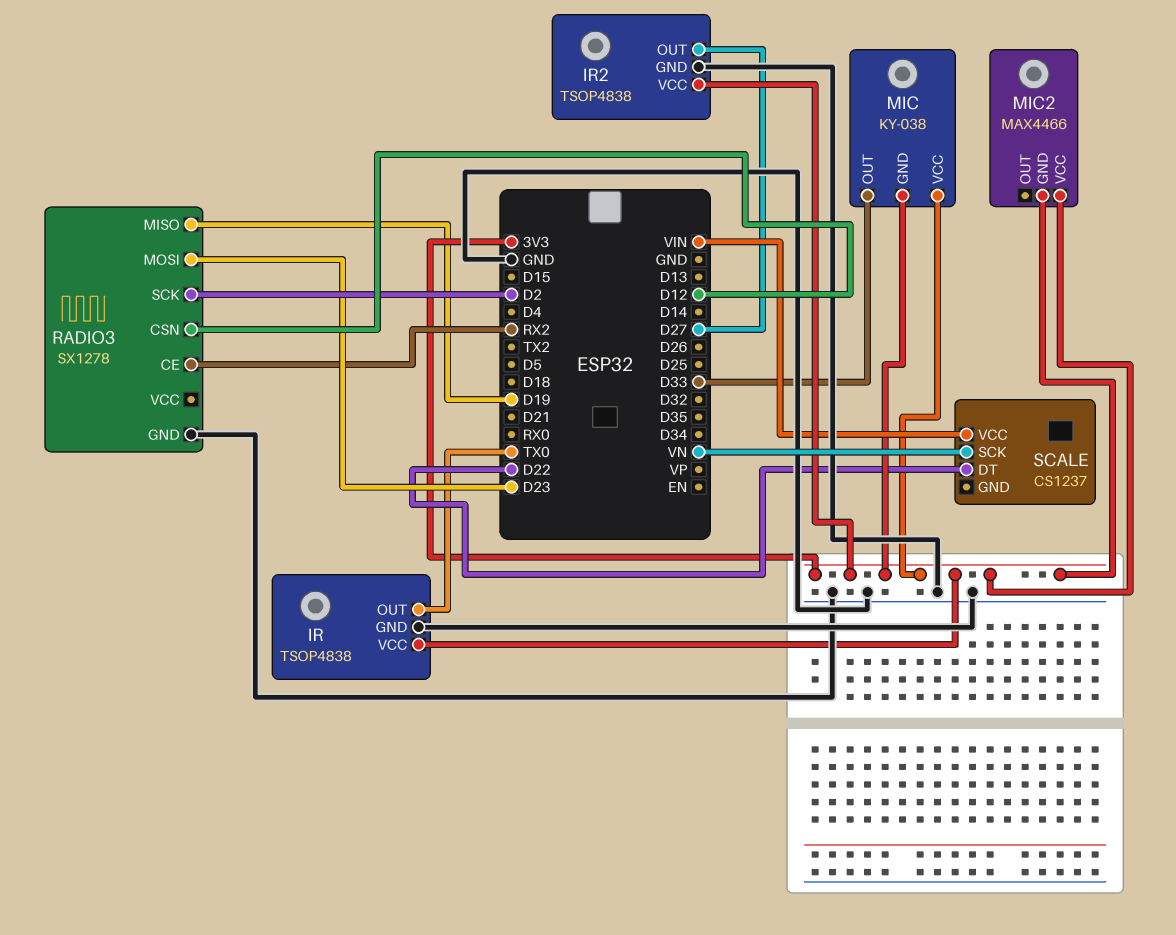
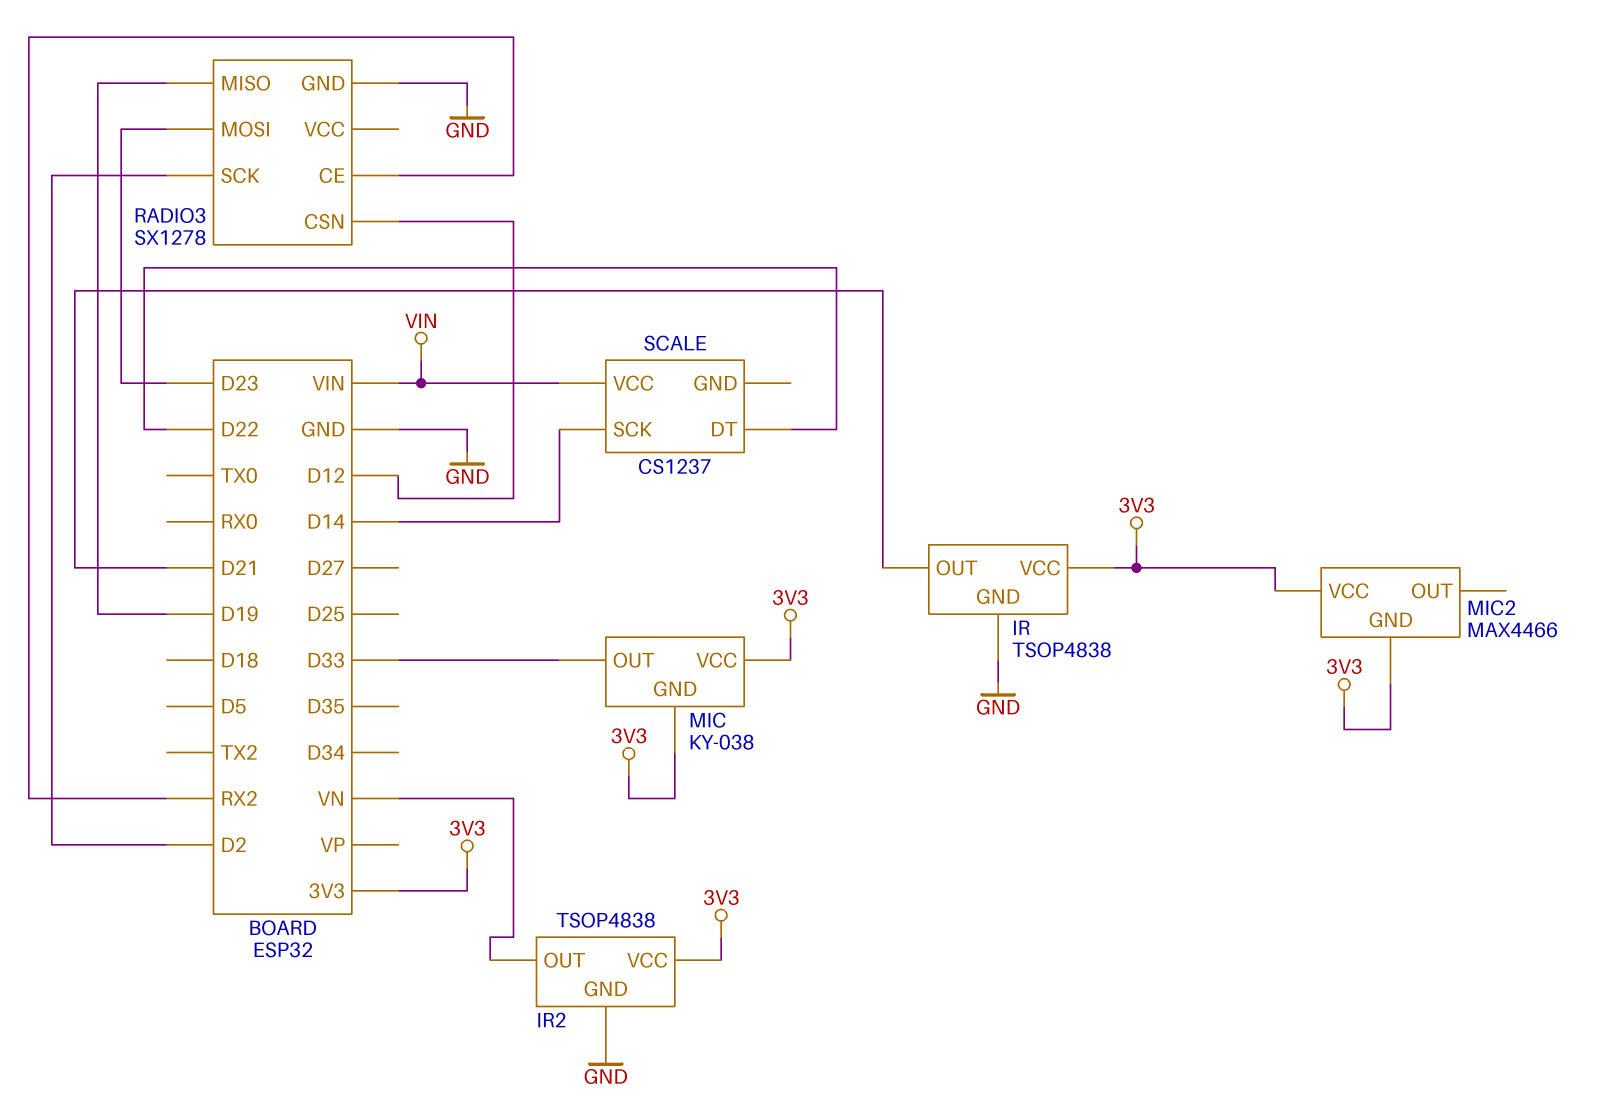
IR pin OUT: TX0 -> D21
IR2 pin OUT: D27 -> VN
SCALE pin SCK: VN -> D14

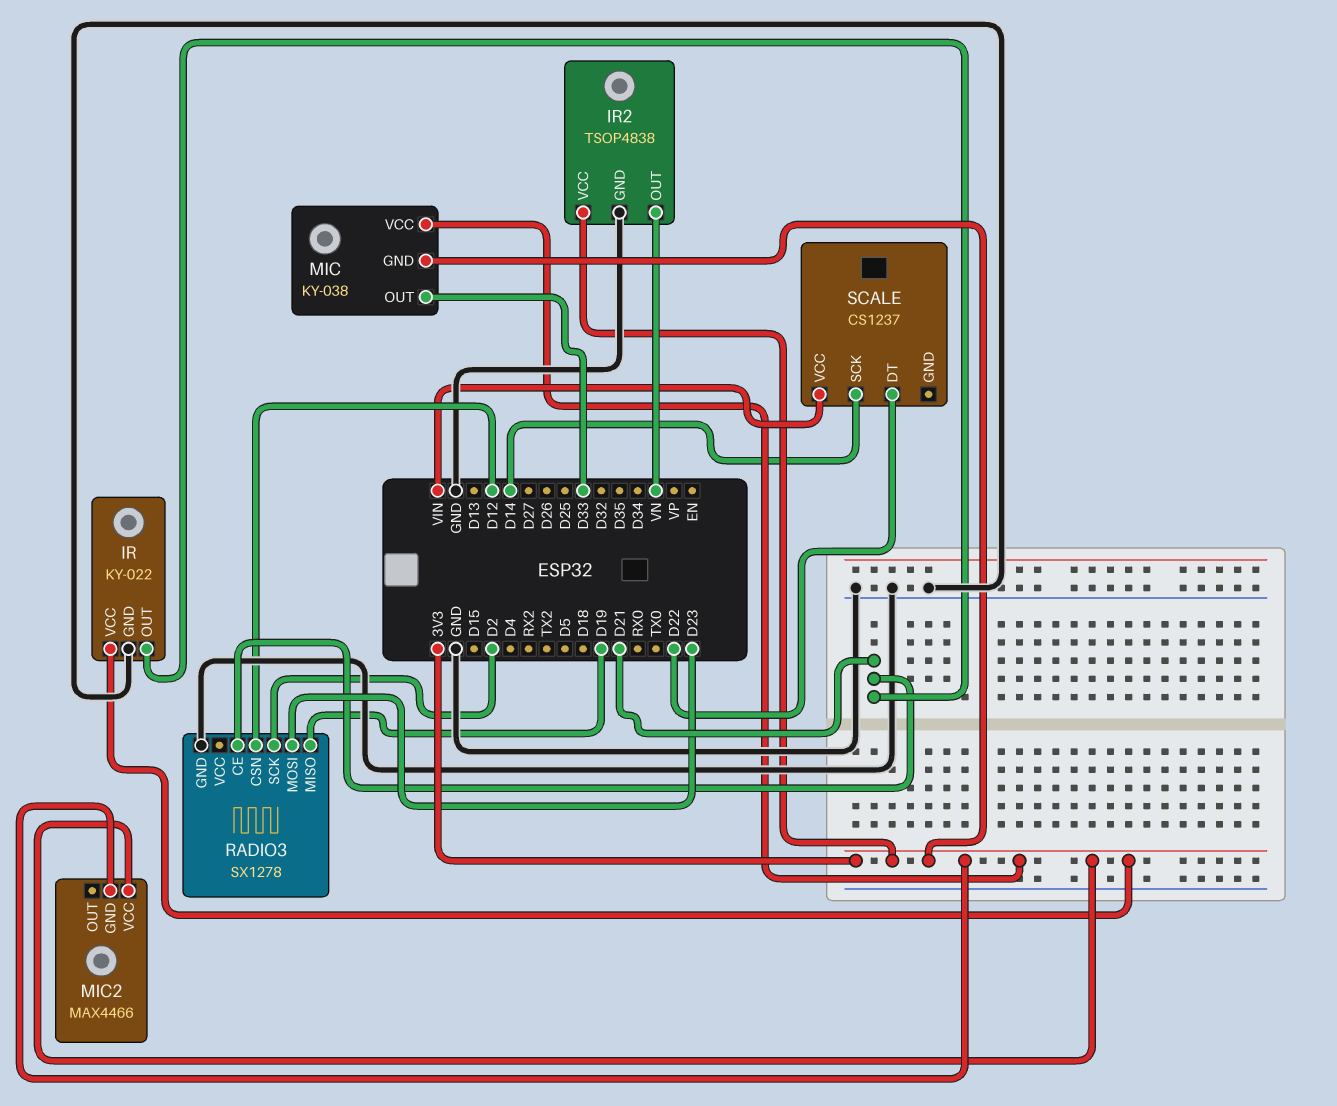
IR: TSOP4838 -> KY-022
RADIO3 pin CE: RX2 -> D21

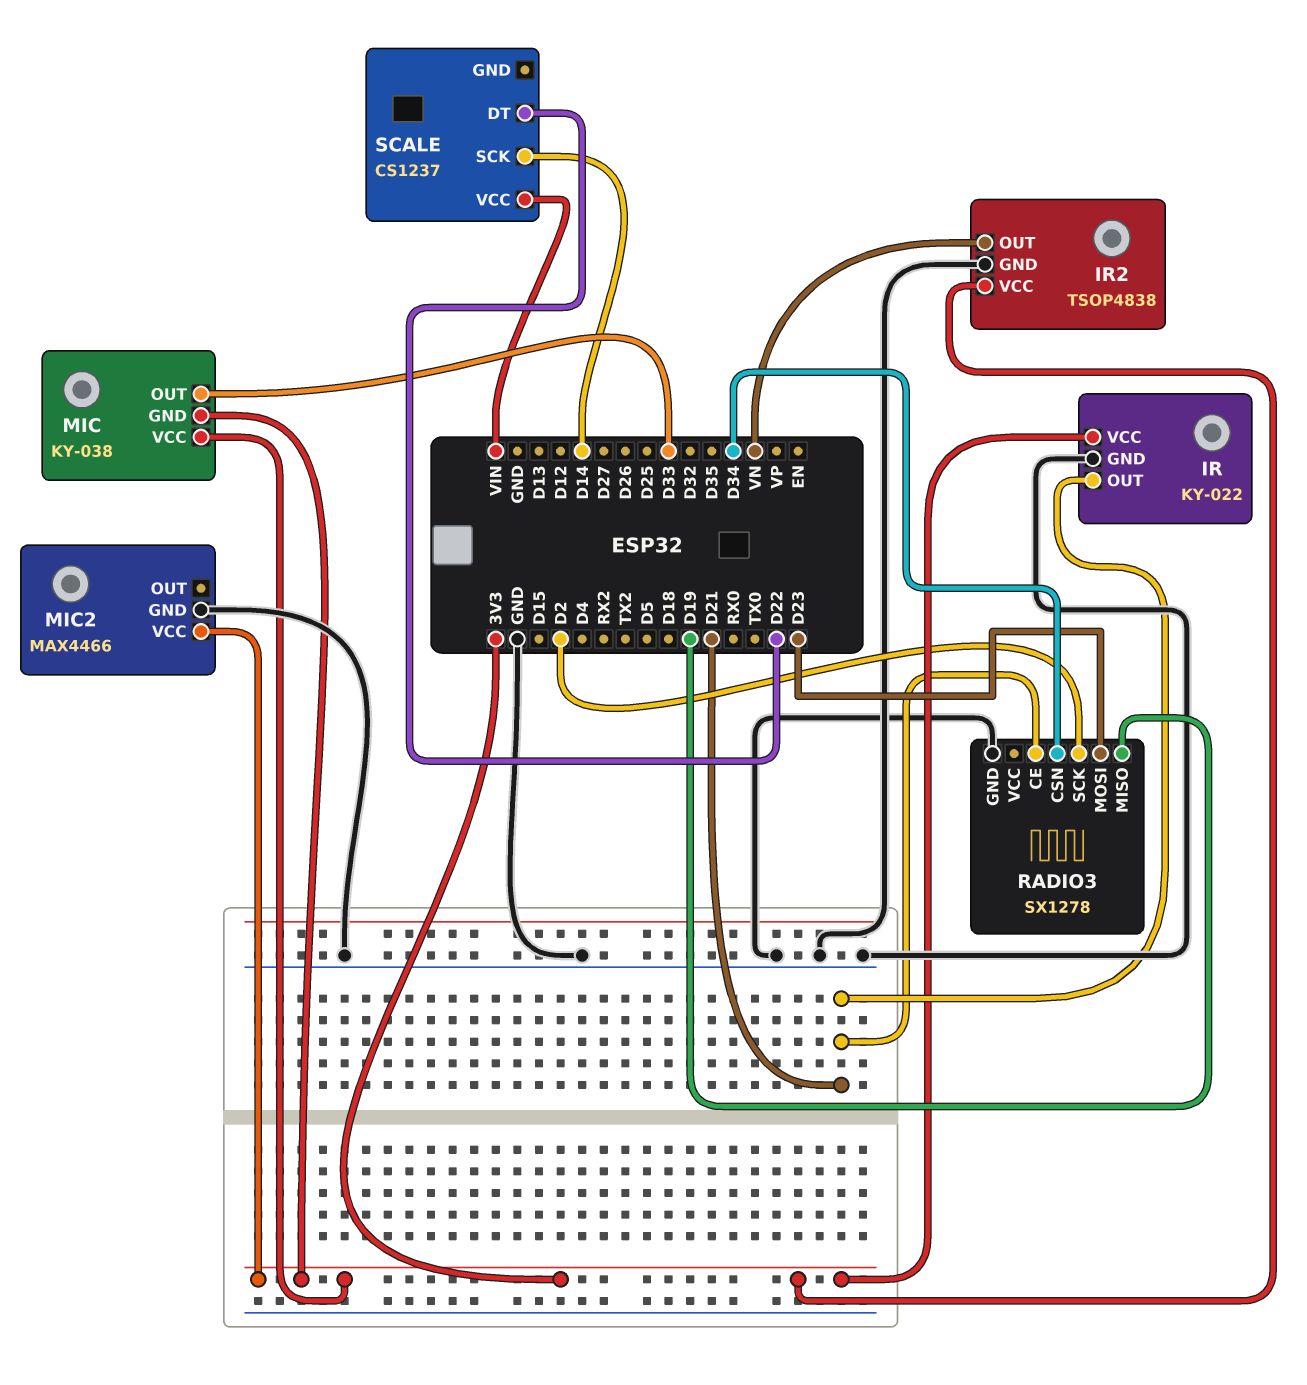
MIC2 pin GND: 3V3 -> GND
RADIO3 pin CSN: D12 -> D34

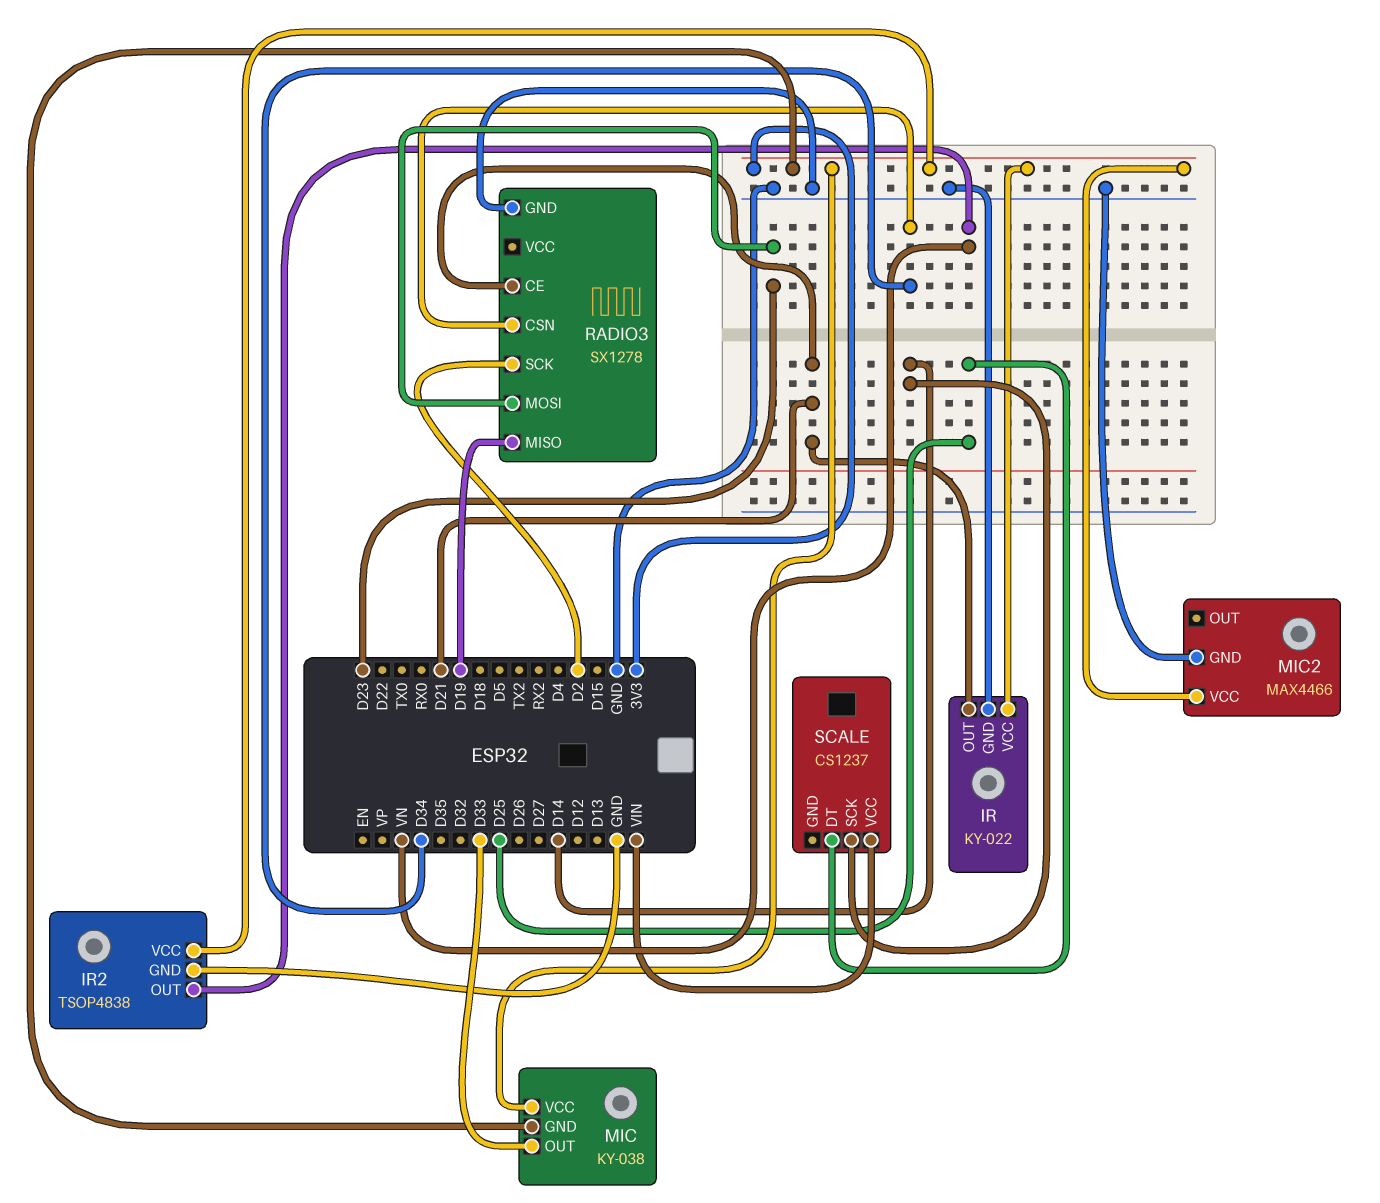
SCALE pin DT: D22 -> D25

